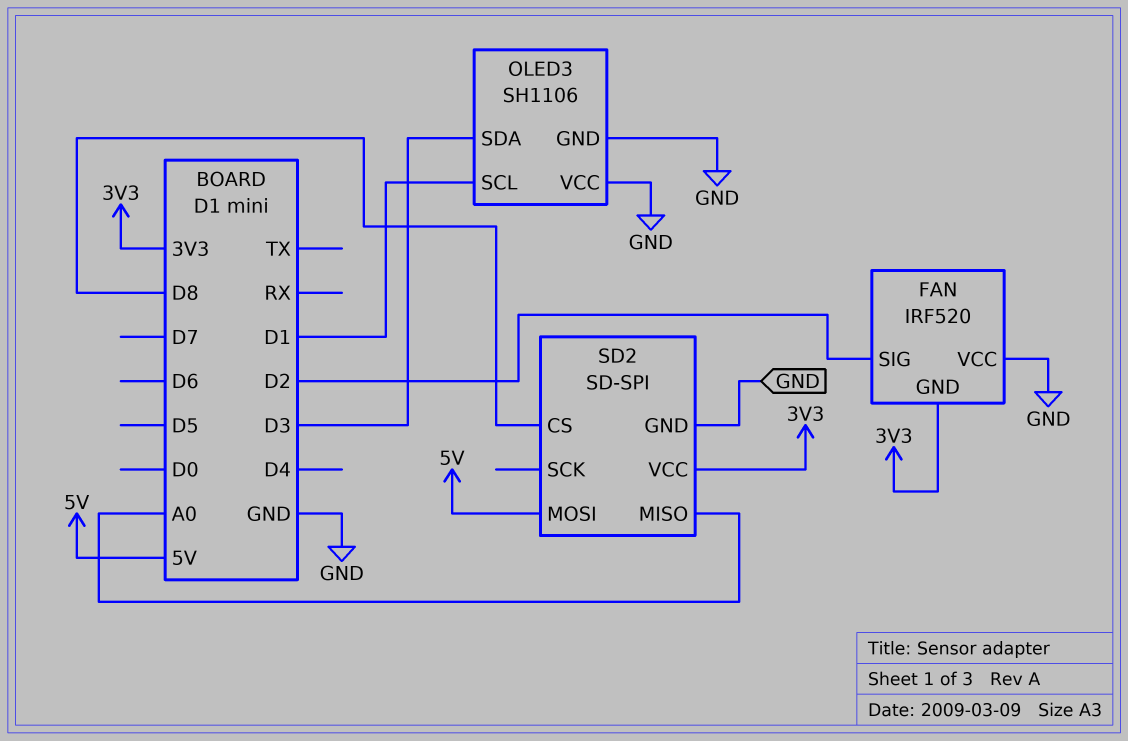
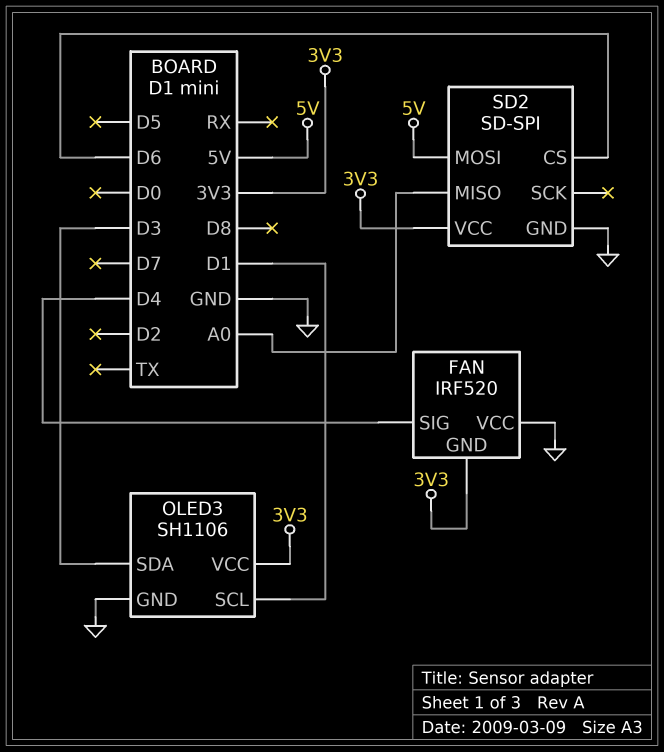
FAN pin SIG: D2 -> D4
OLED3 pin VCC: GND -> 3V3
SD2 pin CS: D8 -> D6

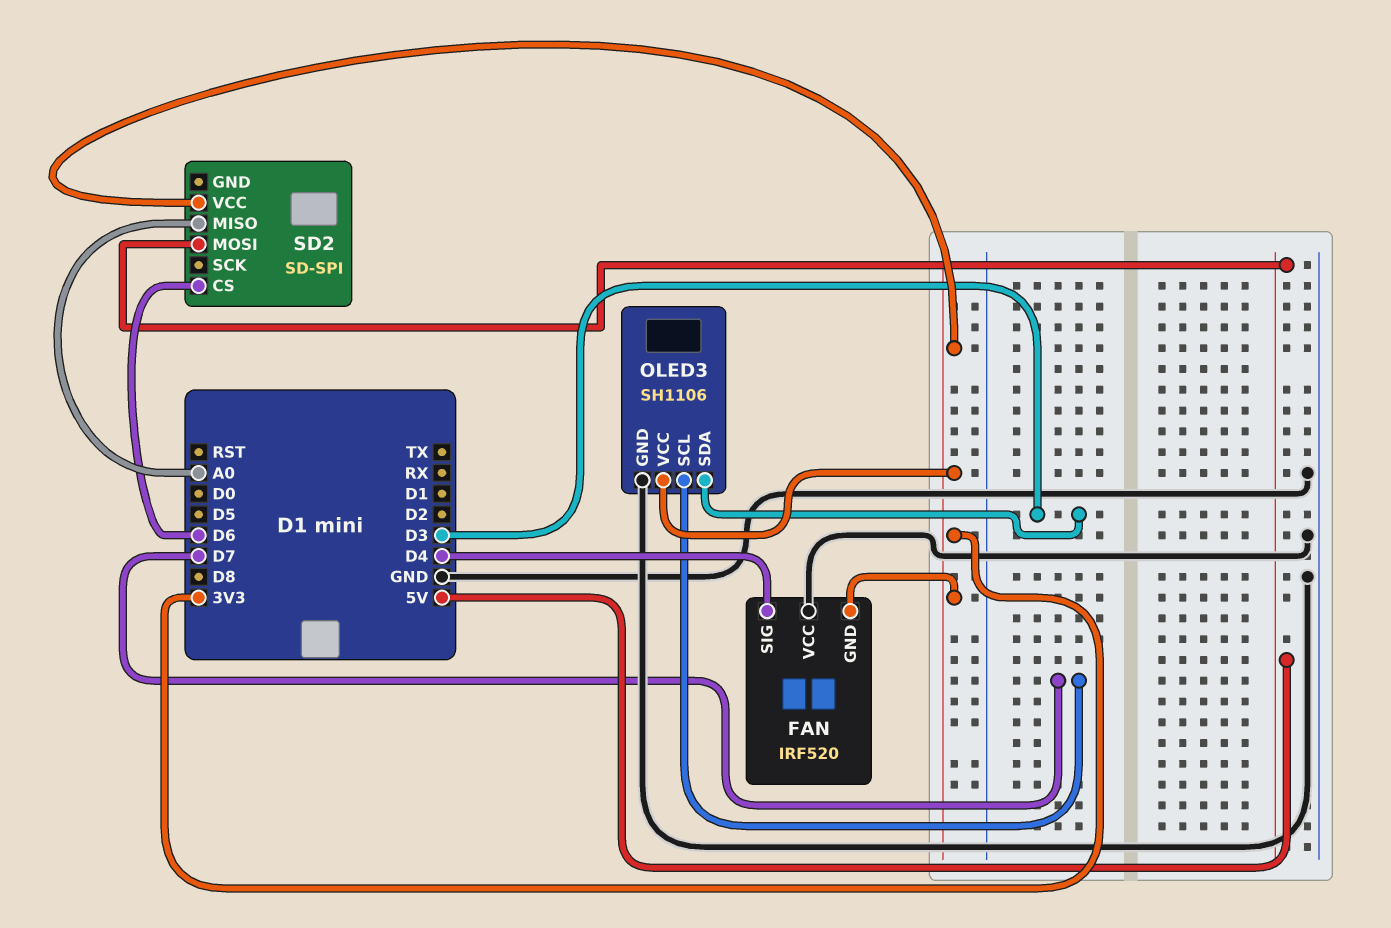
OLED3 pin SCL: D1 -> D7
SD2 pin GND: GND -> none

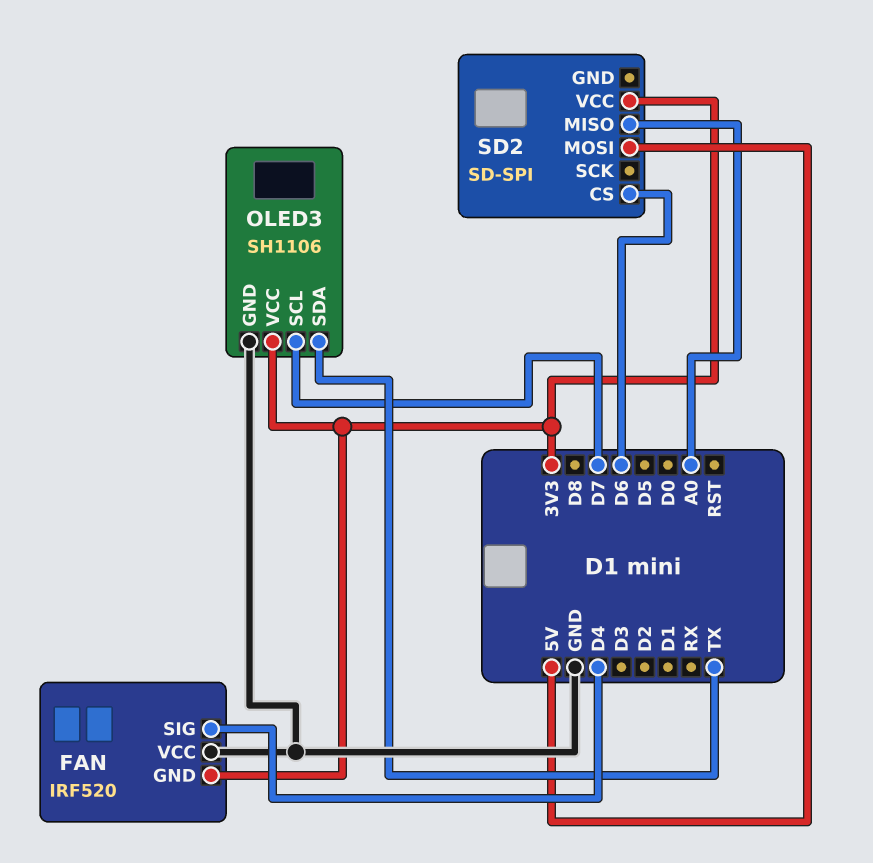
OLED3 pin SDA: D3 -> TX

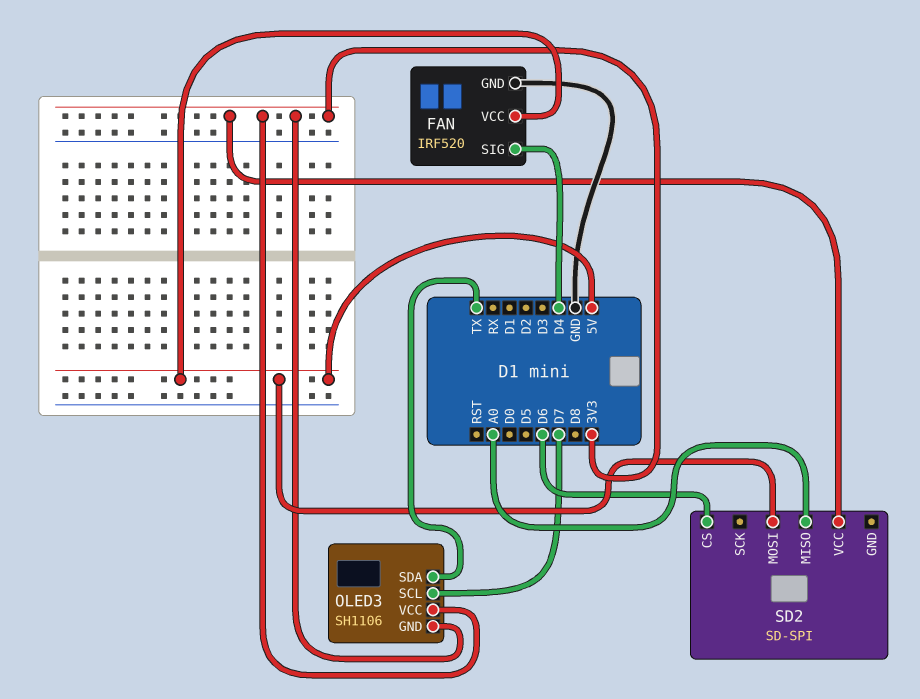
FAN pin GND: 3V3 -> GND
FAN pin VCC: GND -> 5V
OLED3 pin GND: GND -> 3V3

